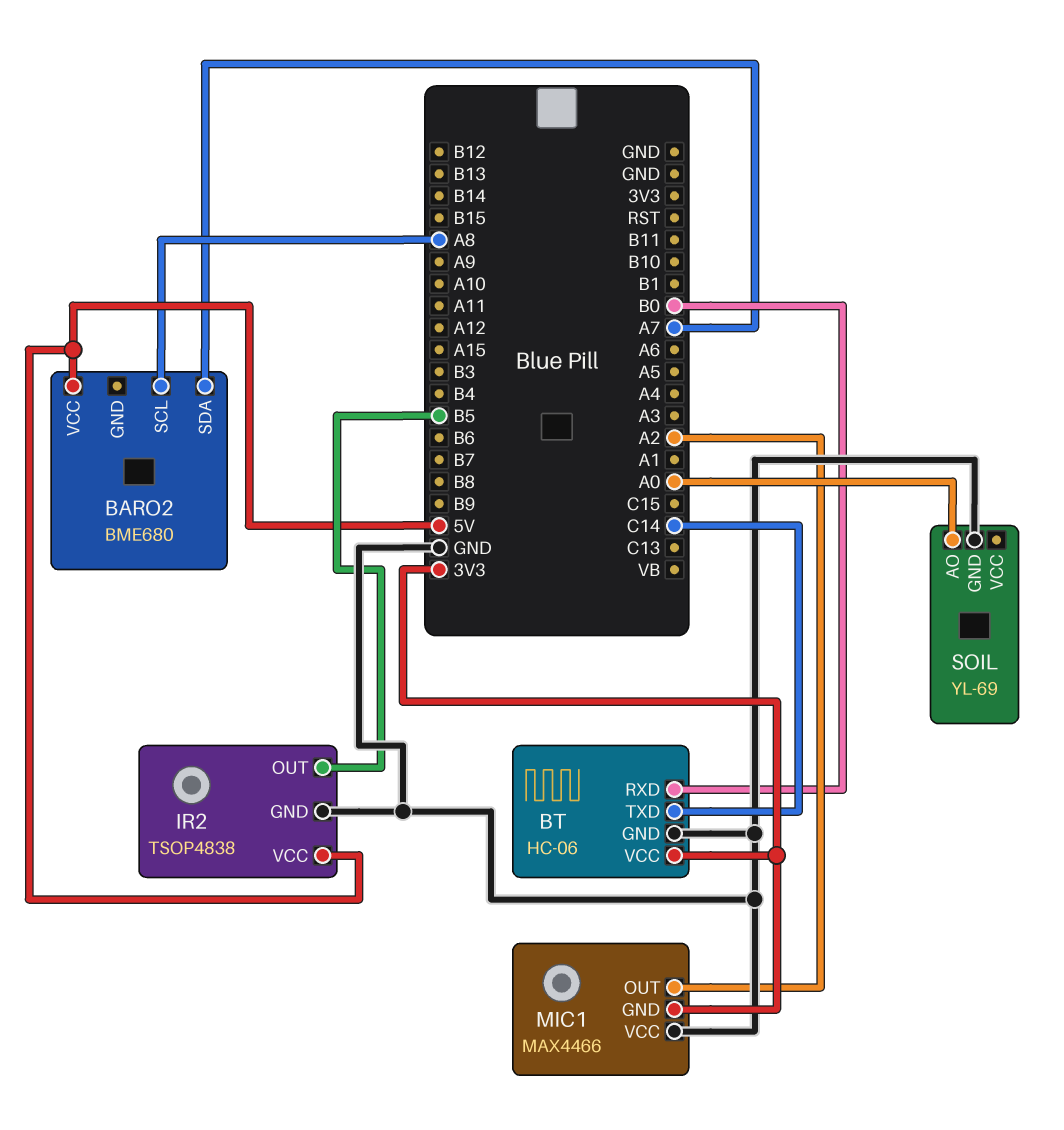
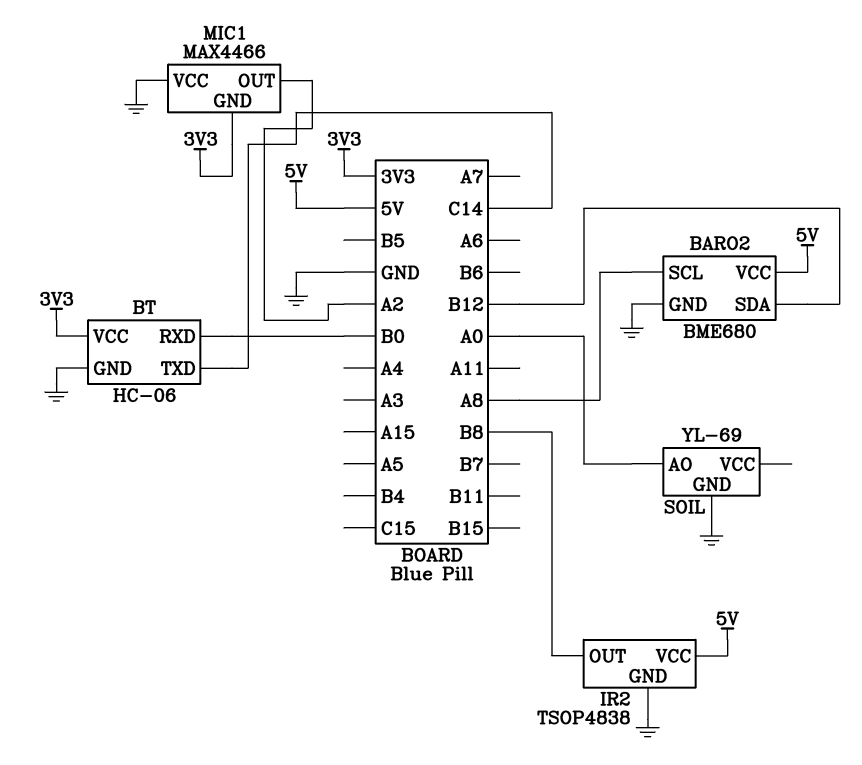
BARO2 pin GND: none -> GND
BARO2 pin SDA: A7 -> B12
IR2 pin OUT: B5 -> B8

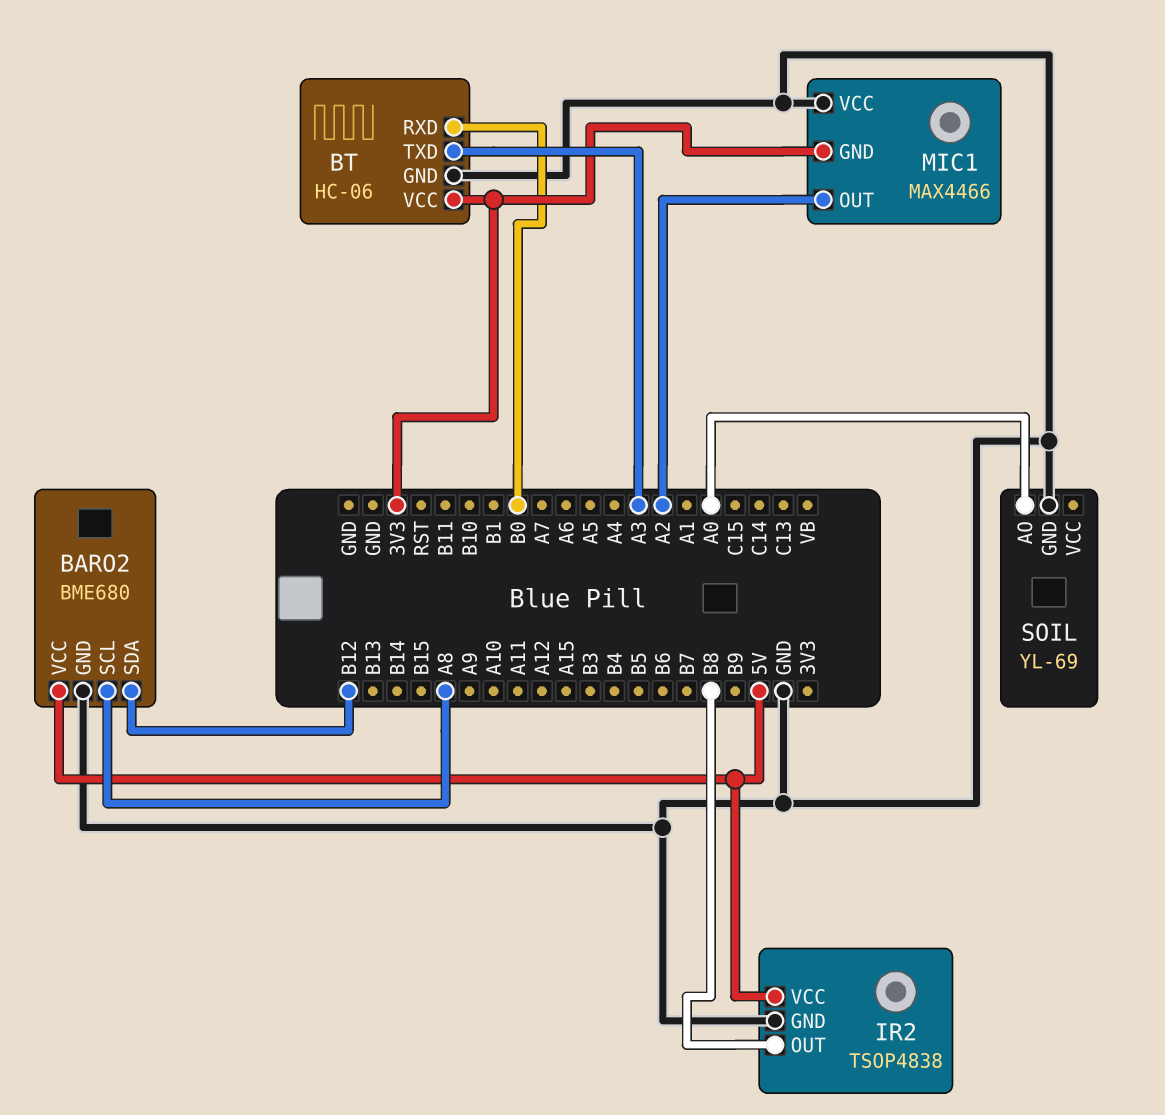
BT pin TXD: C14 -> A3

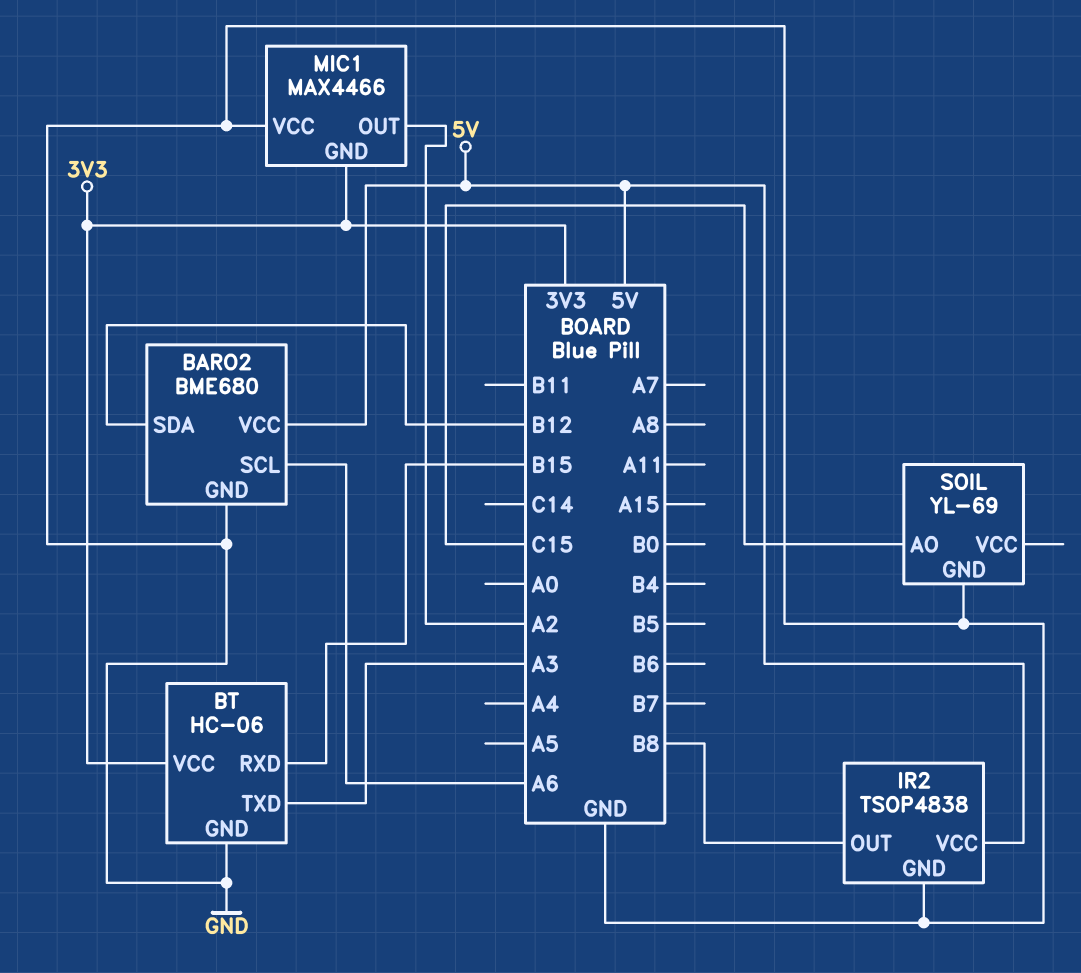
BARO2 pin SCL: A8 -> A6
BT pin RXD: B0 -> B15
SOIL pin AO: A0 -> C15

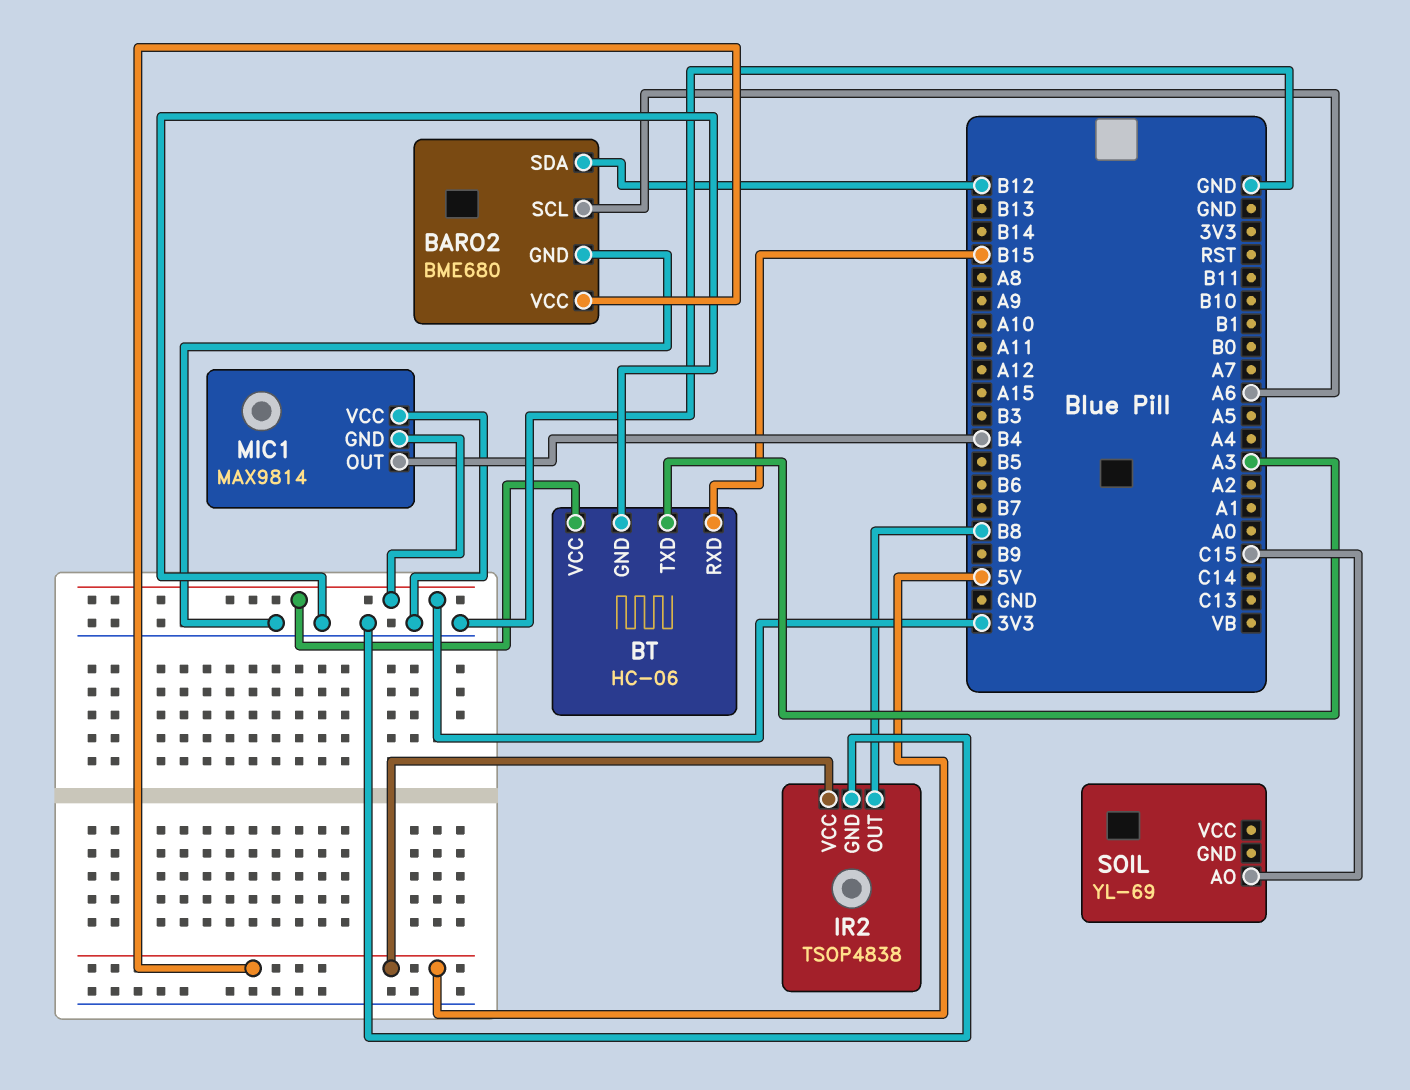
MIC1: MAX4466 -> MAX9814
MIC1 pin OUT: A2 -> B4
SOIL pin GND: GND -> none

